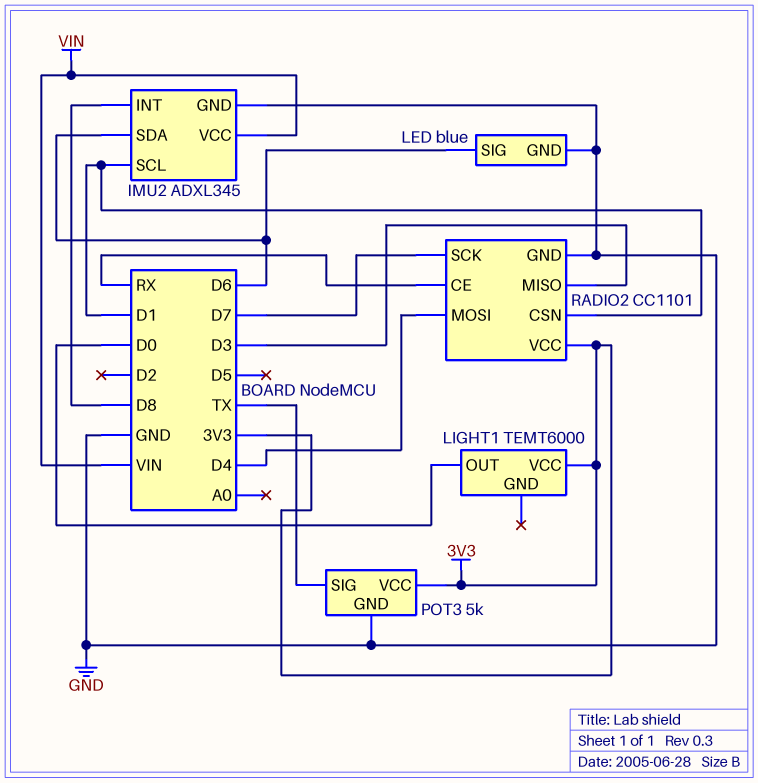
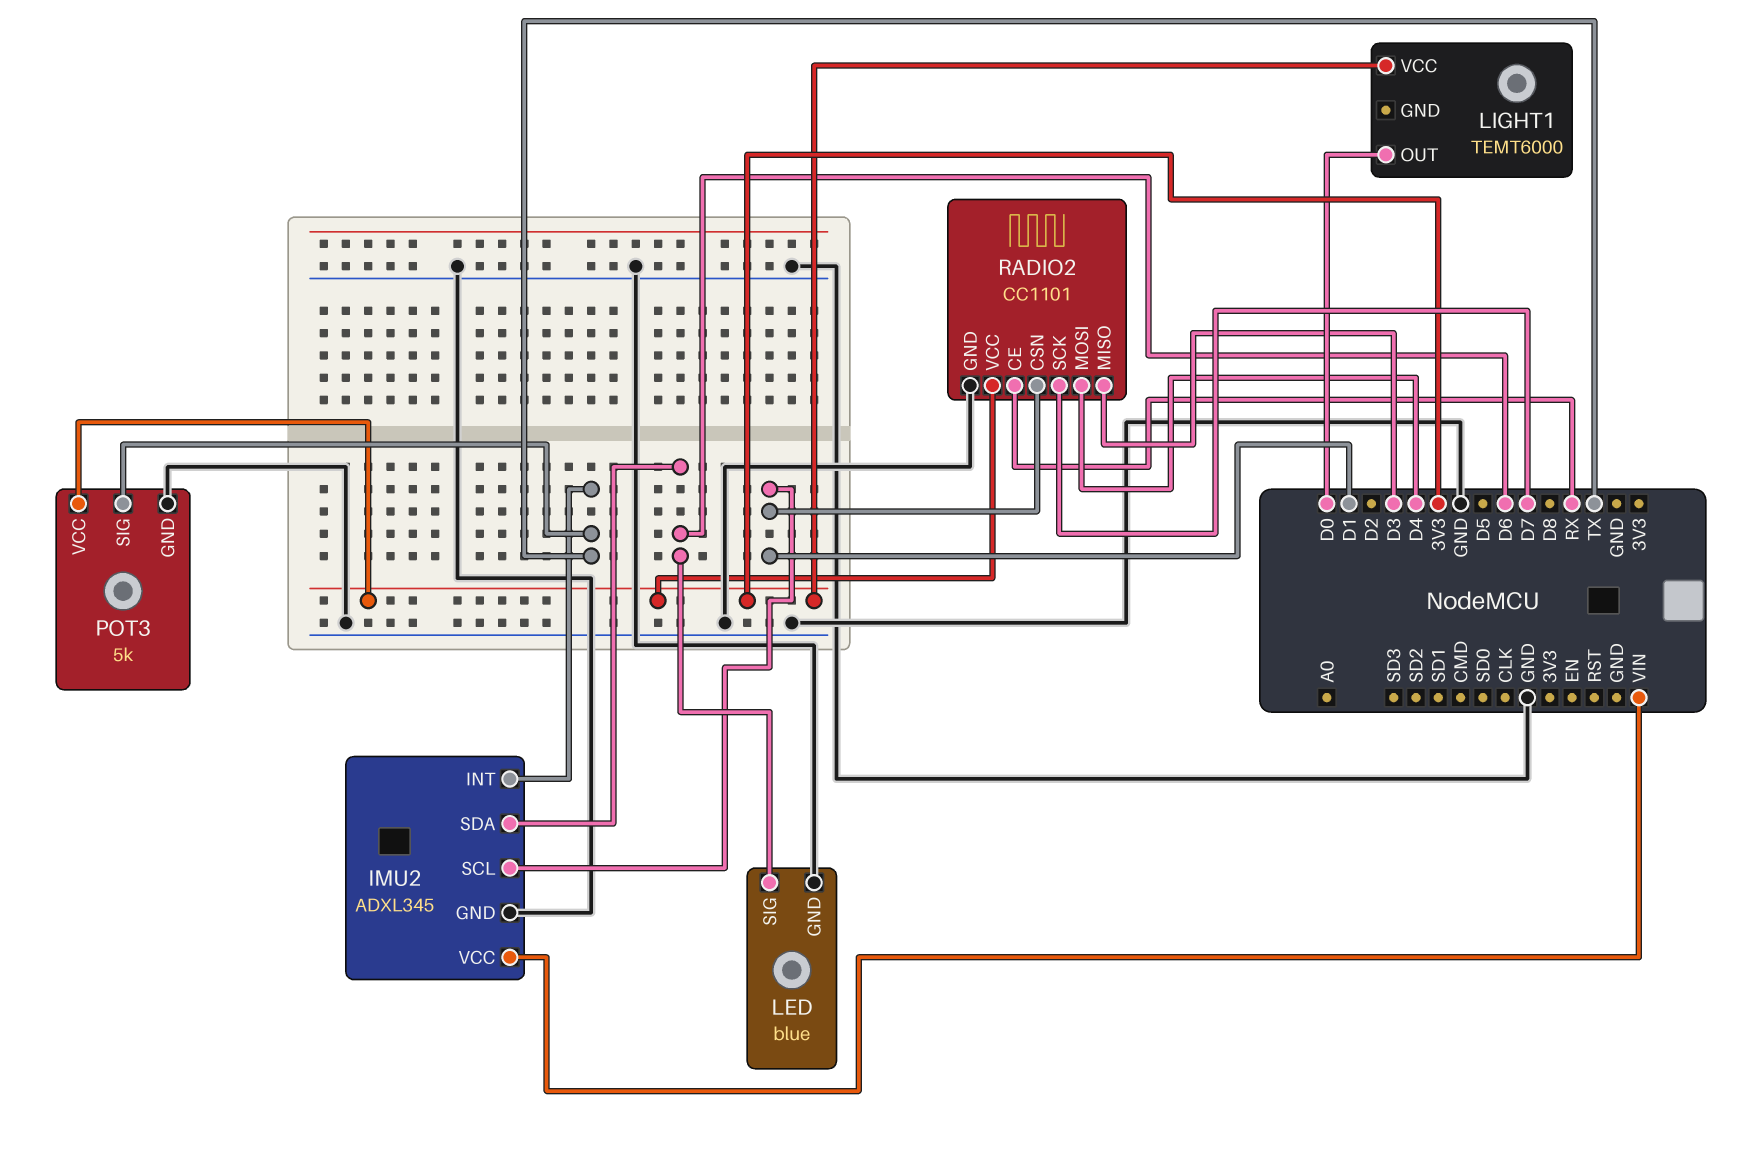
IMU2 pin INT: D8 -> TX

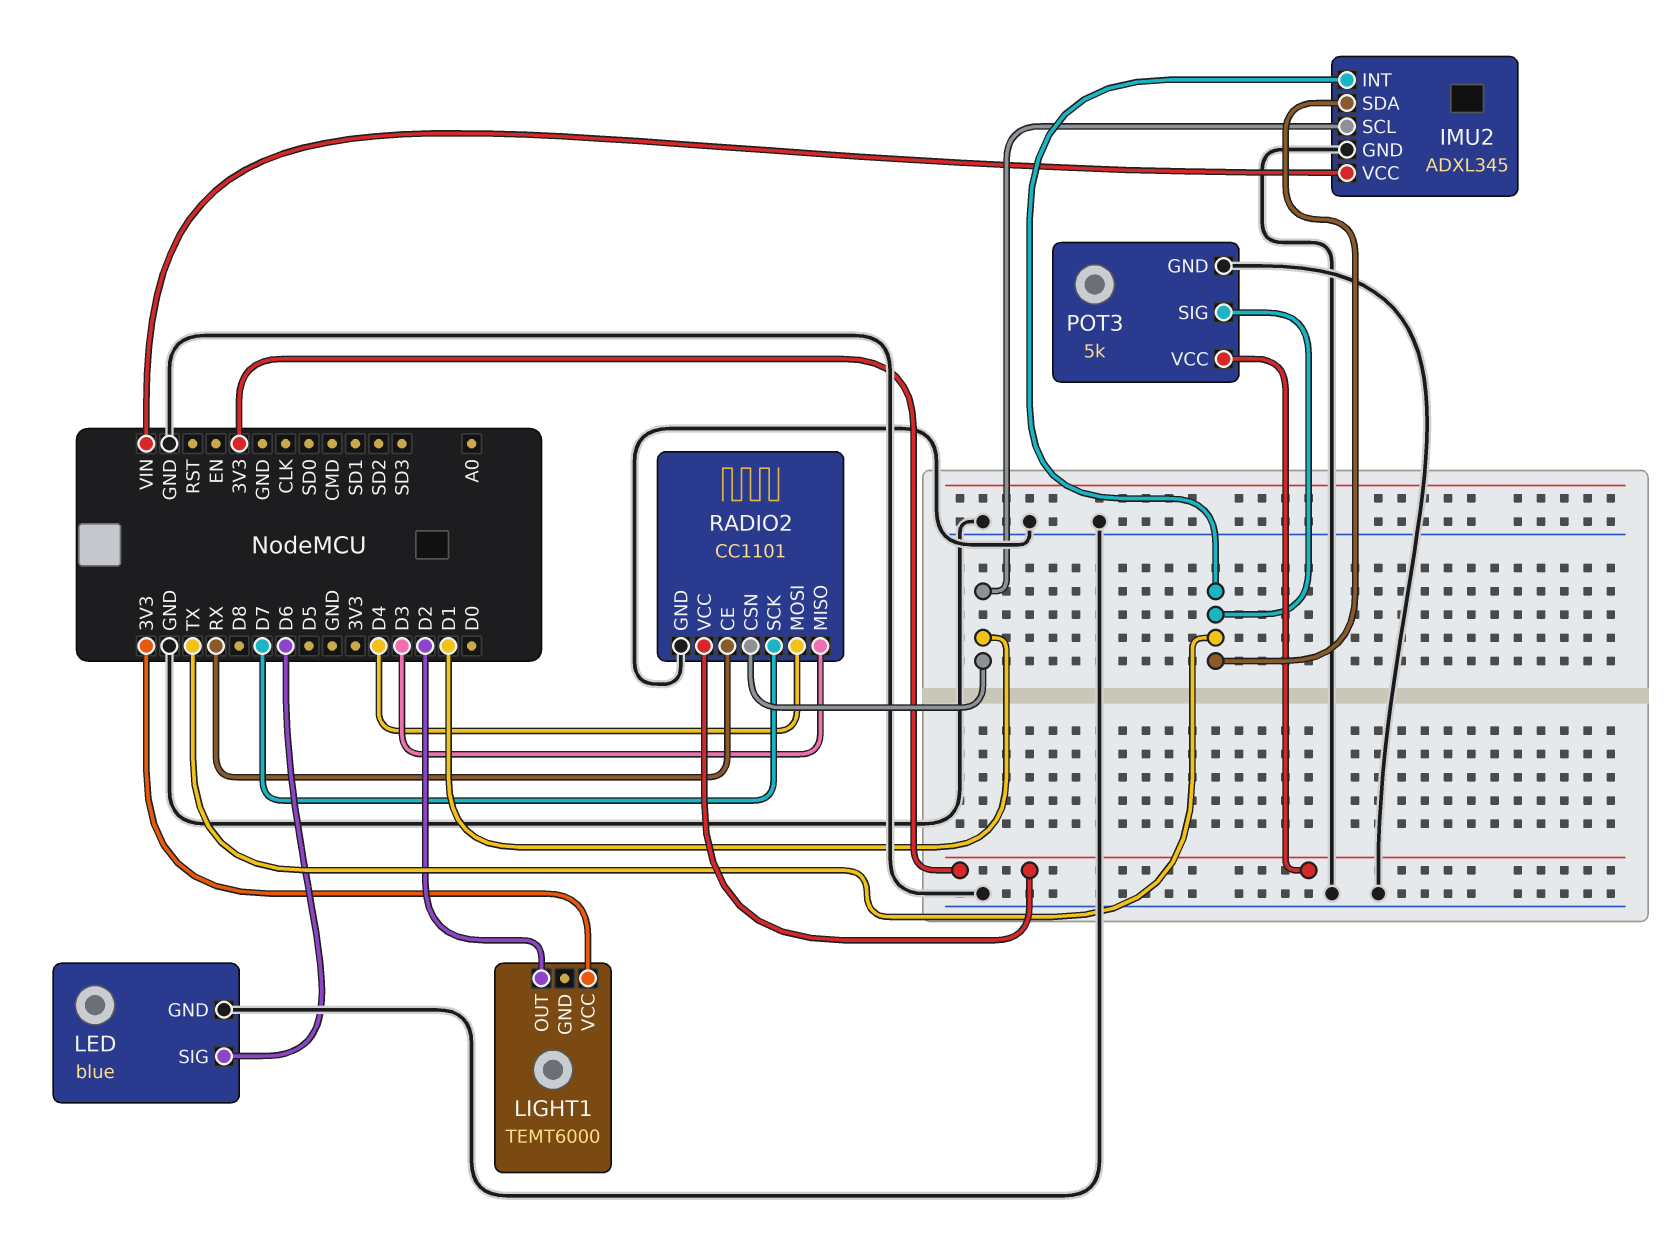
IMU2 pin SDA: D6 -> TX
LIGHT1 pin OUT: D0 -> D2

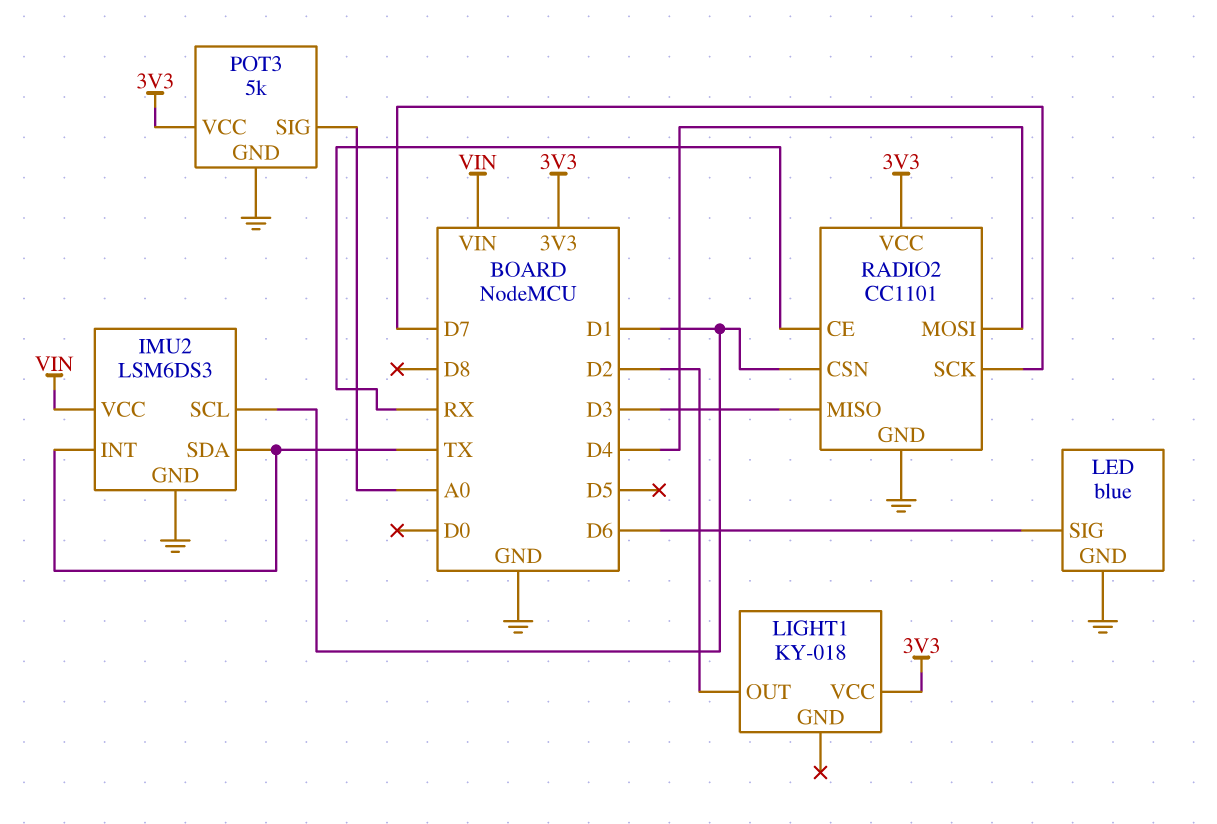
IMU2: ADXL345 -> LSM6DS3
LIGHT1: TEMT6000 -> KY-018
POT3 pin SIG: TX -> A0

